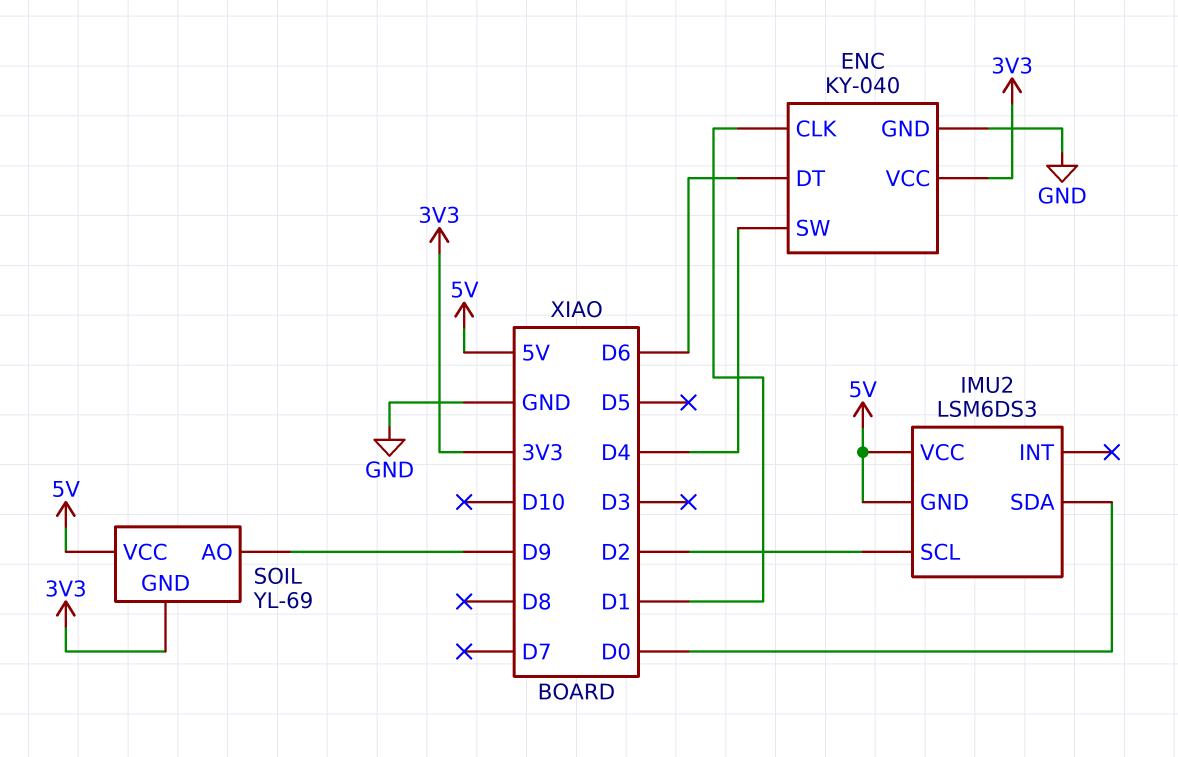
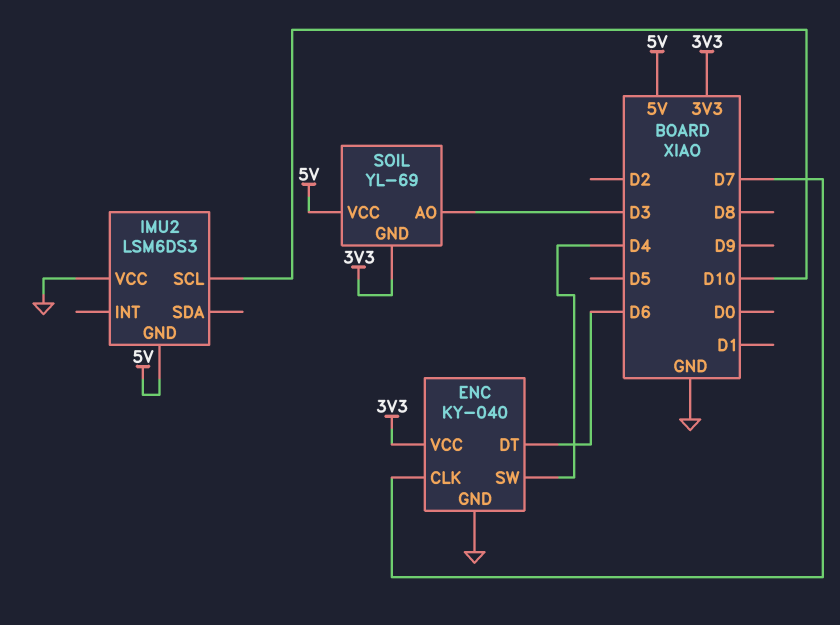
ENC pin CLK: D1 -> D7
IMU2 pin SCL: D2 -> D10
IMU2 pin SDA: D0 -> none
IMU2 pin VCC: 5V -> GND
SOIL pin AO: D9 -> D3

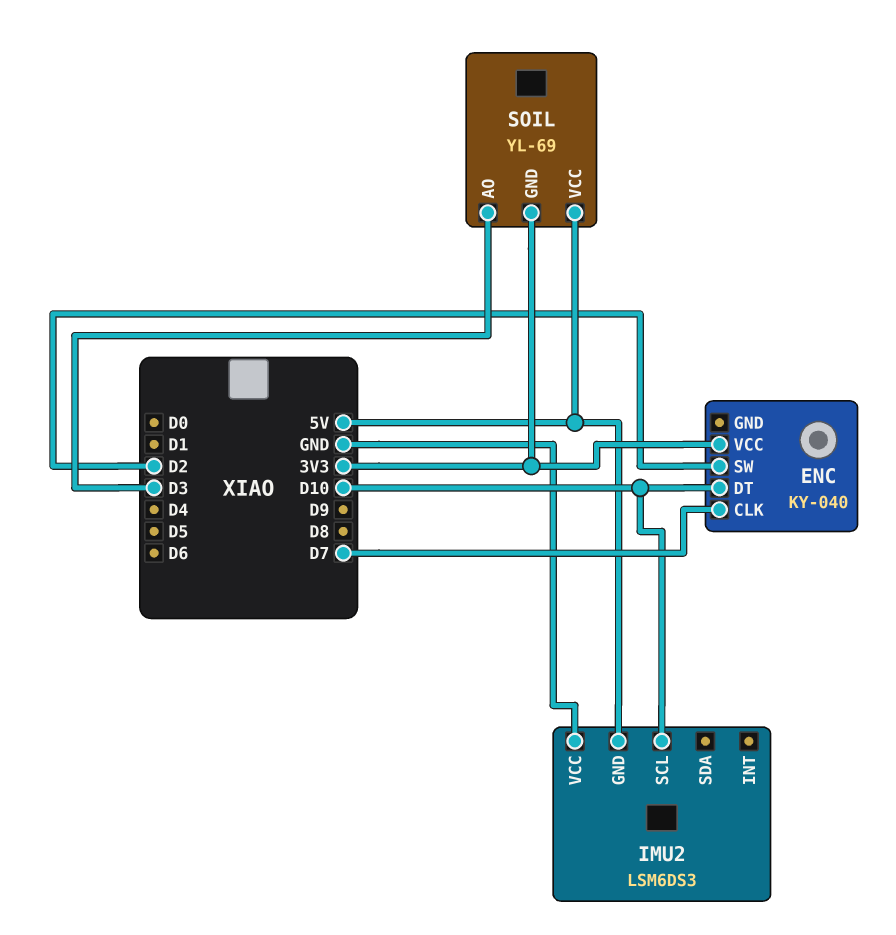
ENC pin DT: D6 -> D10
ENC pin GND: GND -> none
ENC pin SW: D4 -> D2

